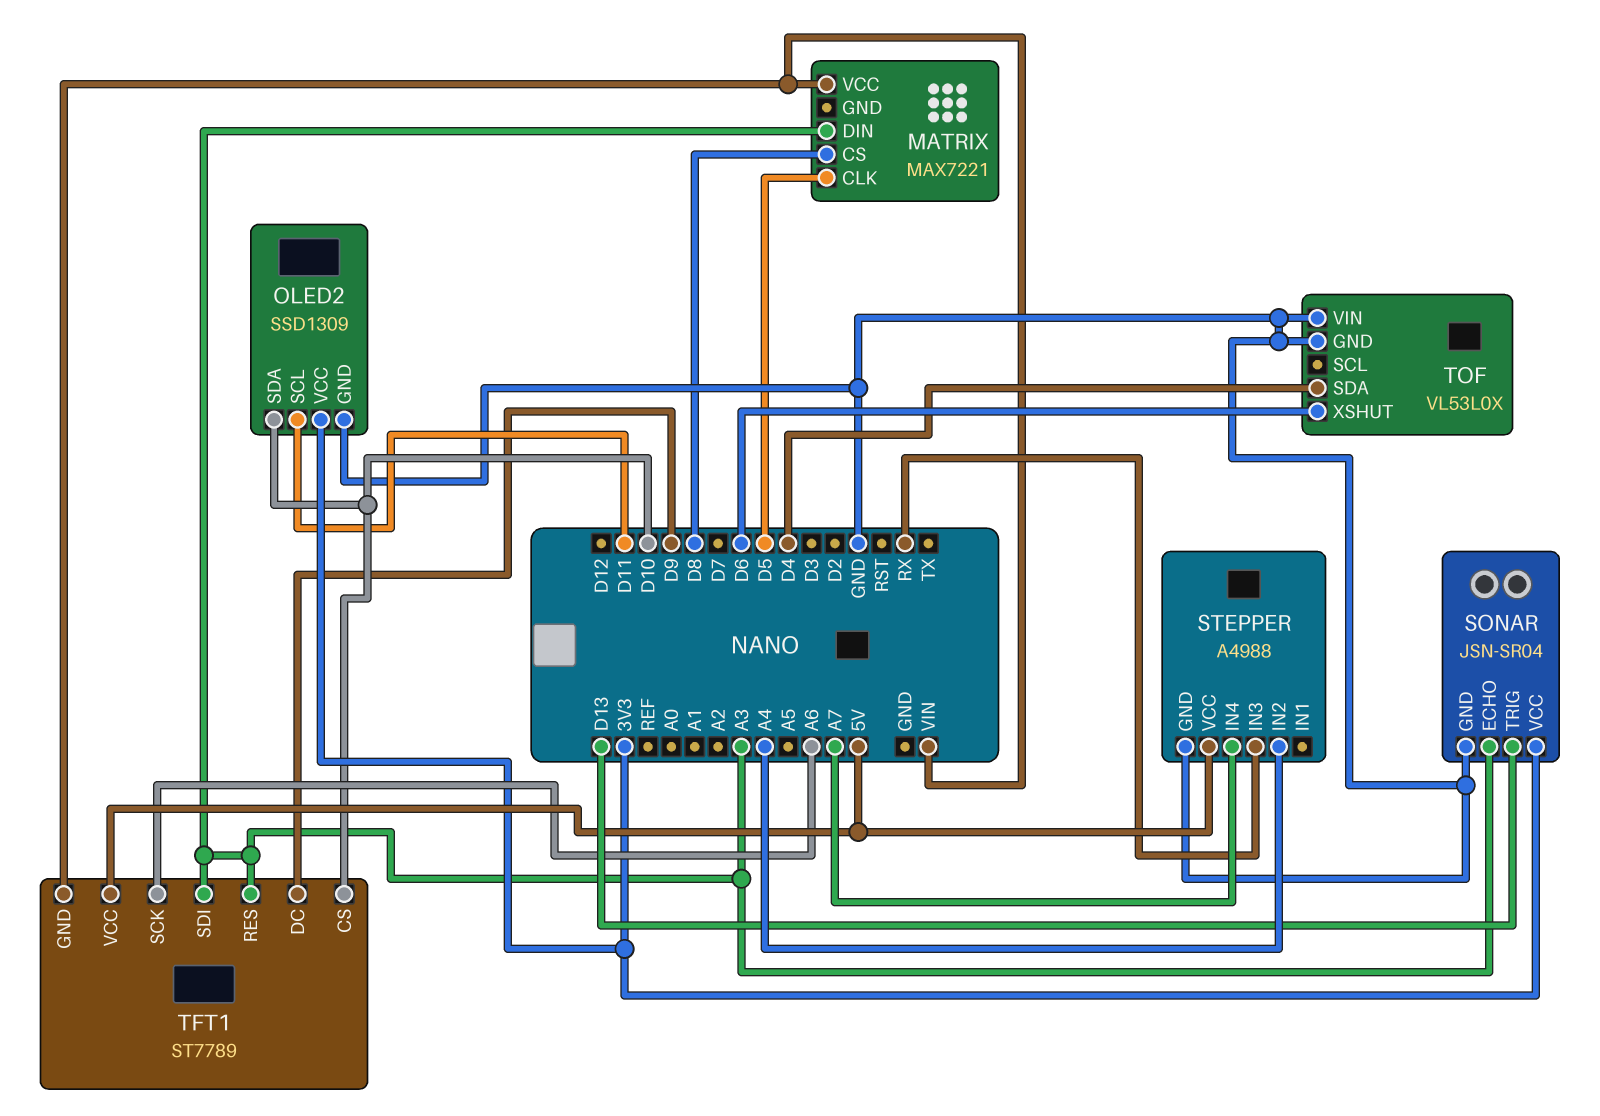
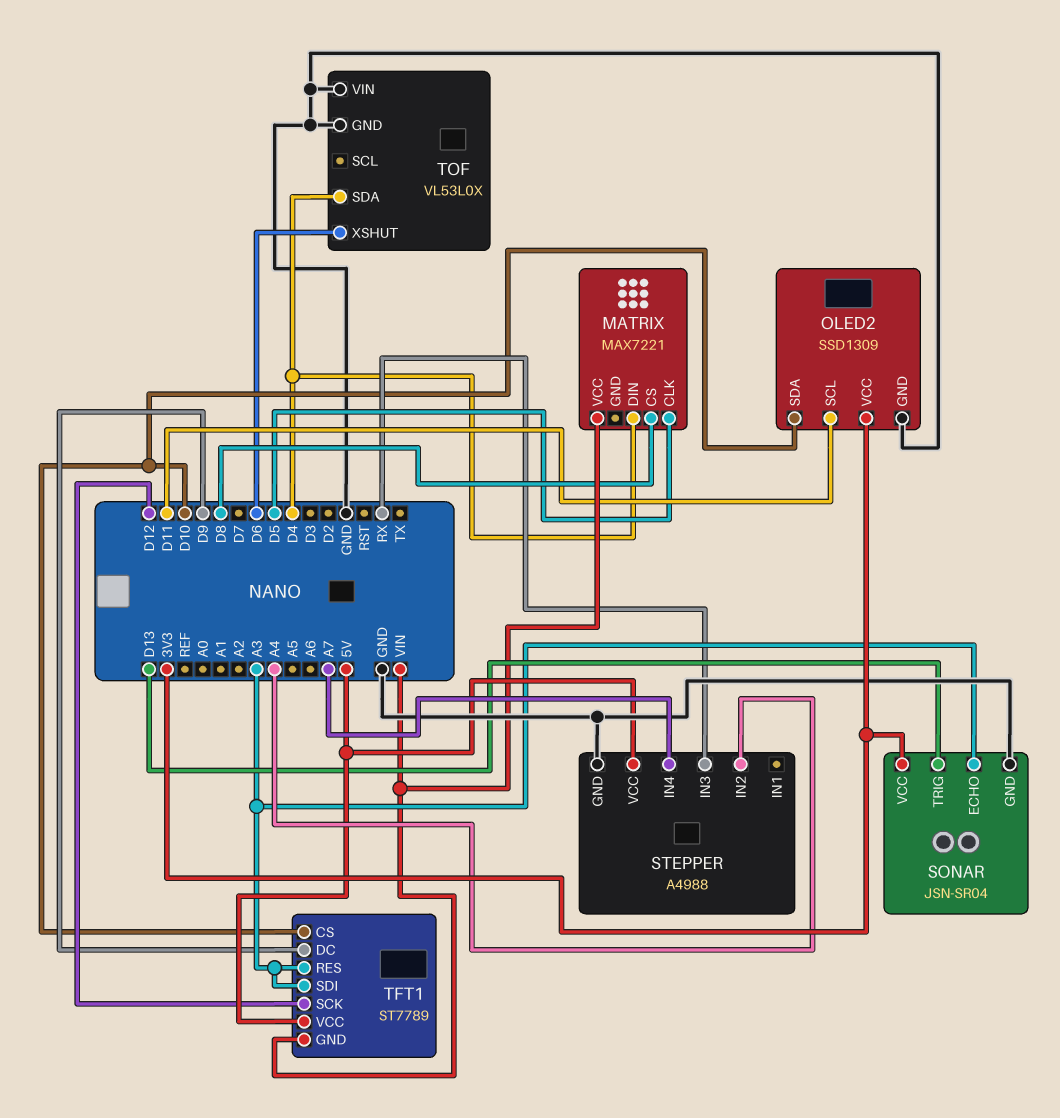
MATRIX pin DIN: A3 -> D4
TFT1 pin SCK: A6 -> D12

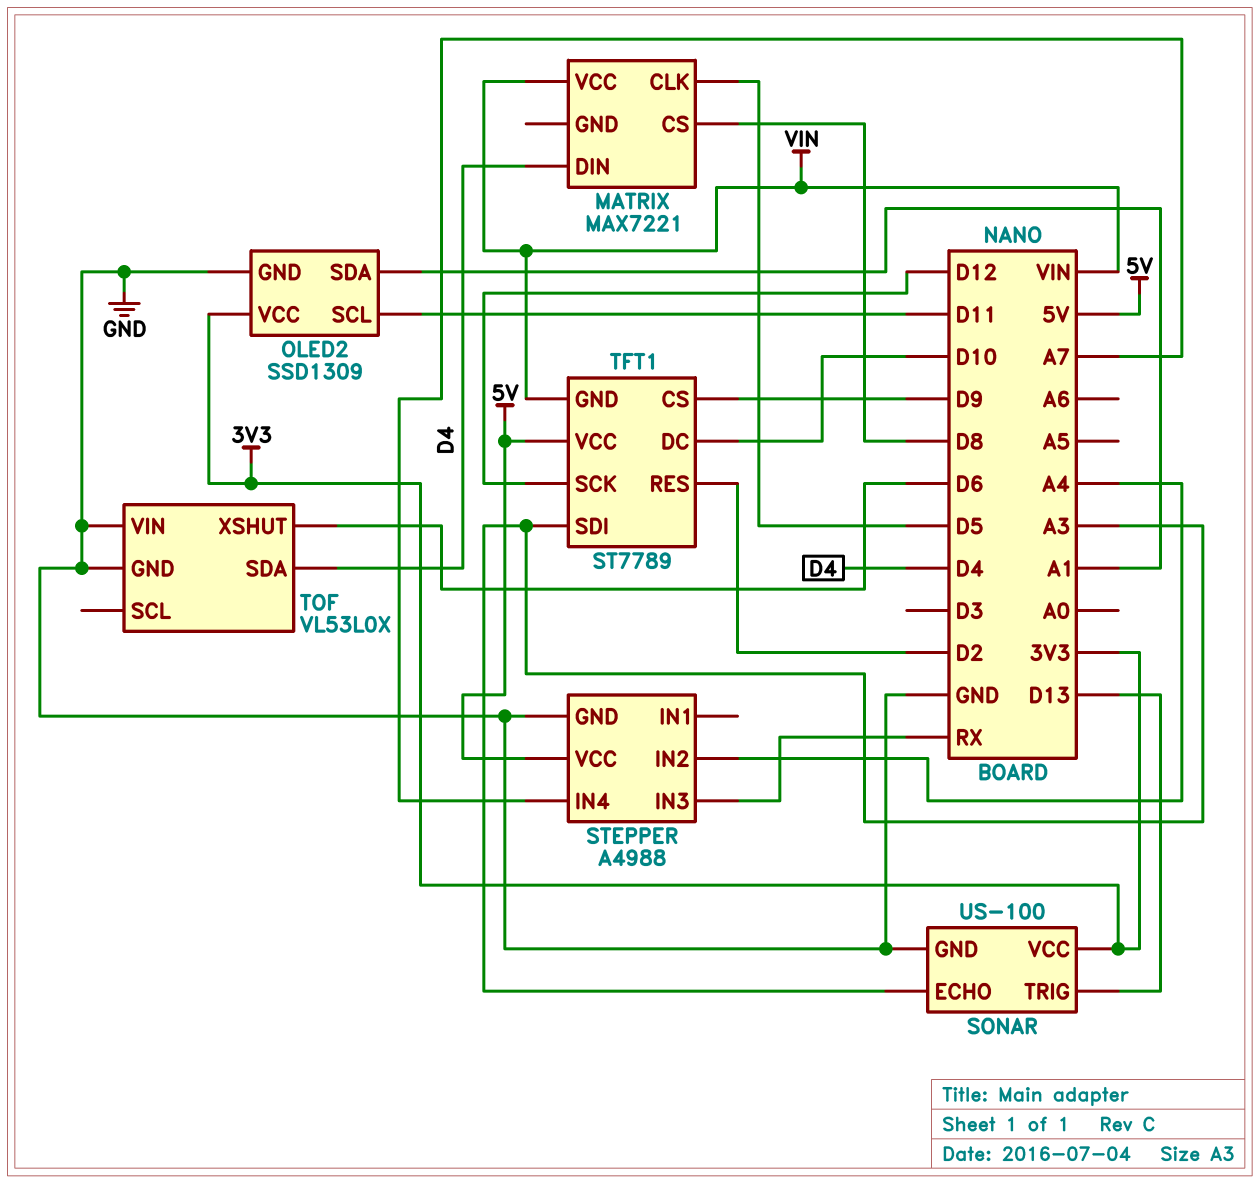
OLED2 pin SDA: D10 -> A1
SONAR: JSN-SR04 -> US-100
TFT1 pin CS: D10 -> D9
TFT1 pin DC: D9 -> D10
TFT1 pin RES: A3 -> D2

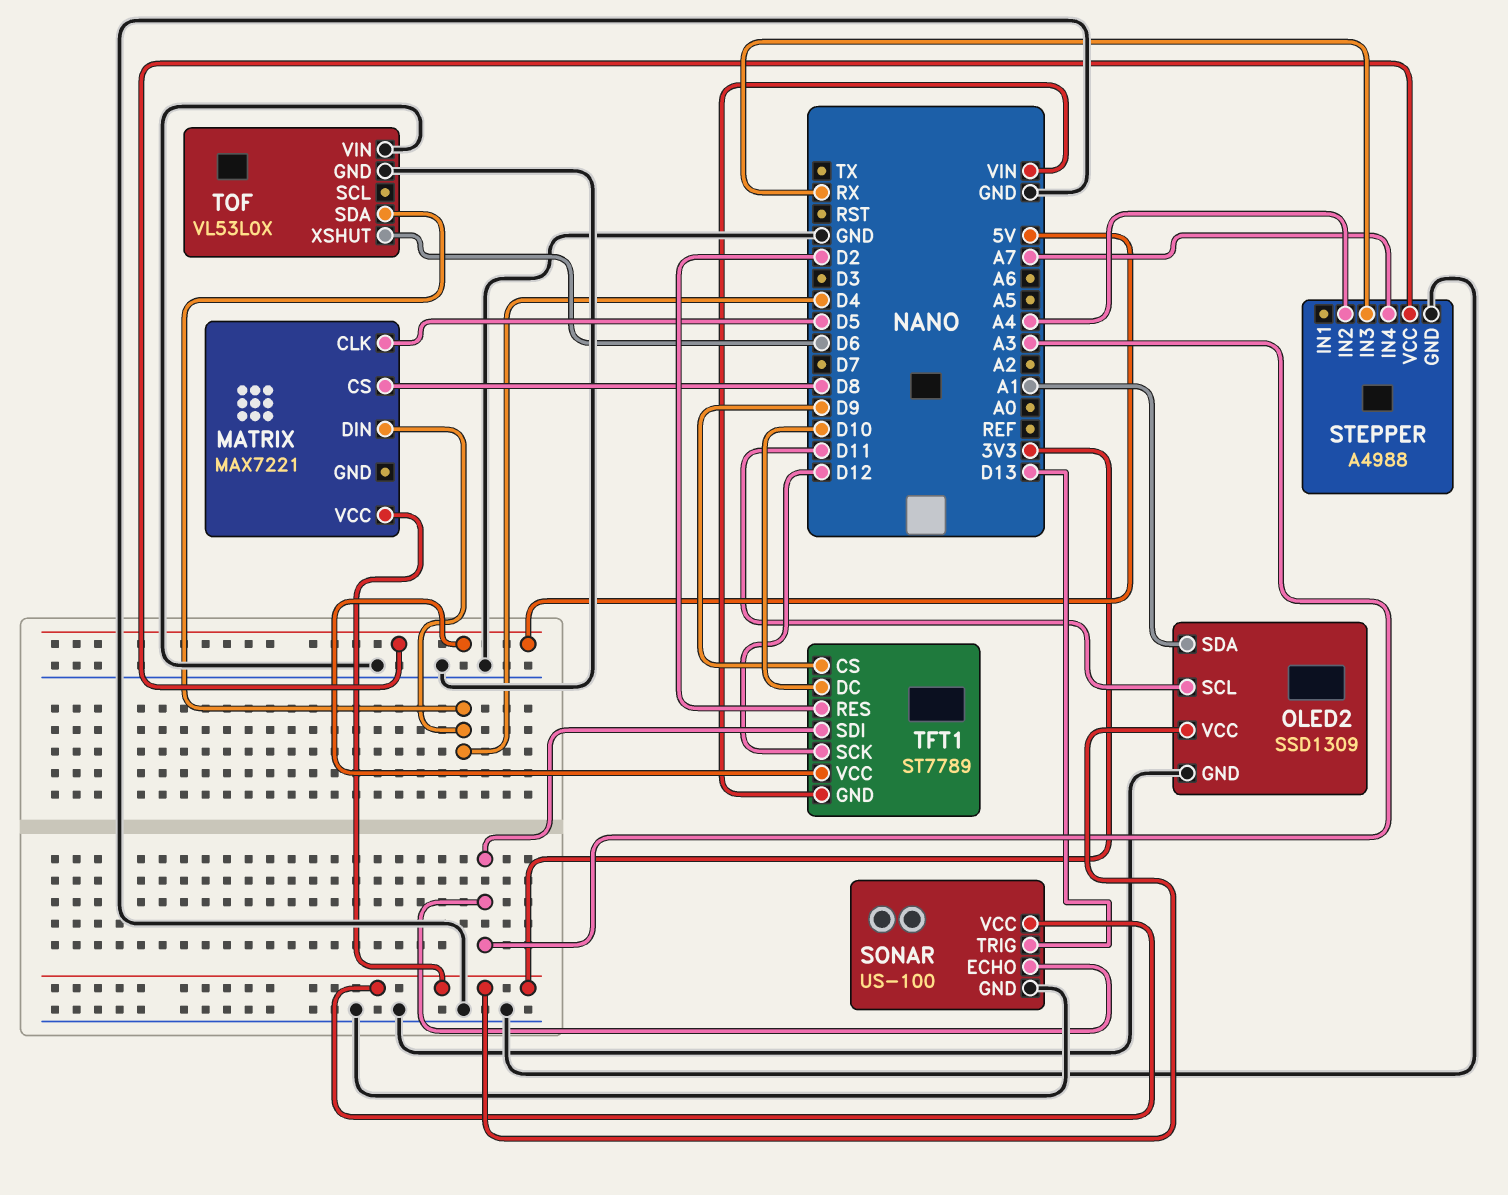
MATRIX pin VCC: VIN -> 3V3

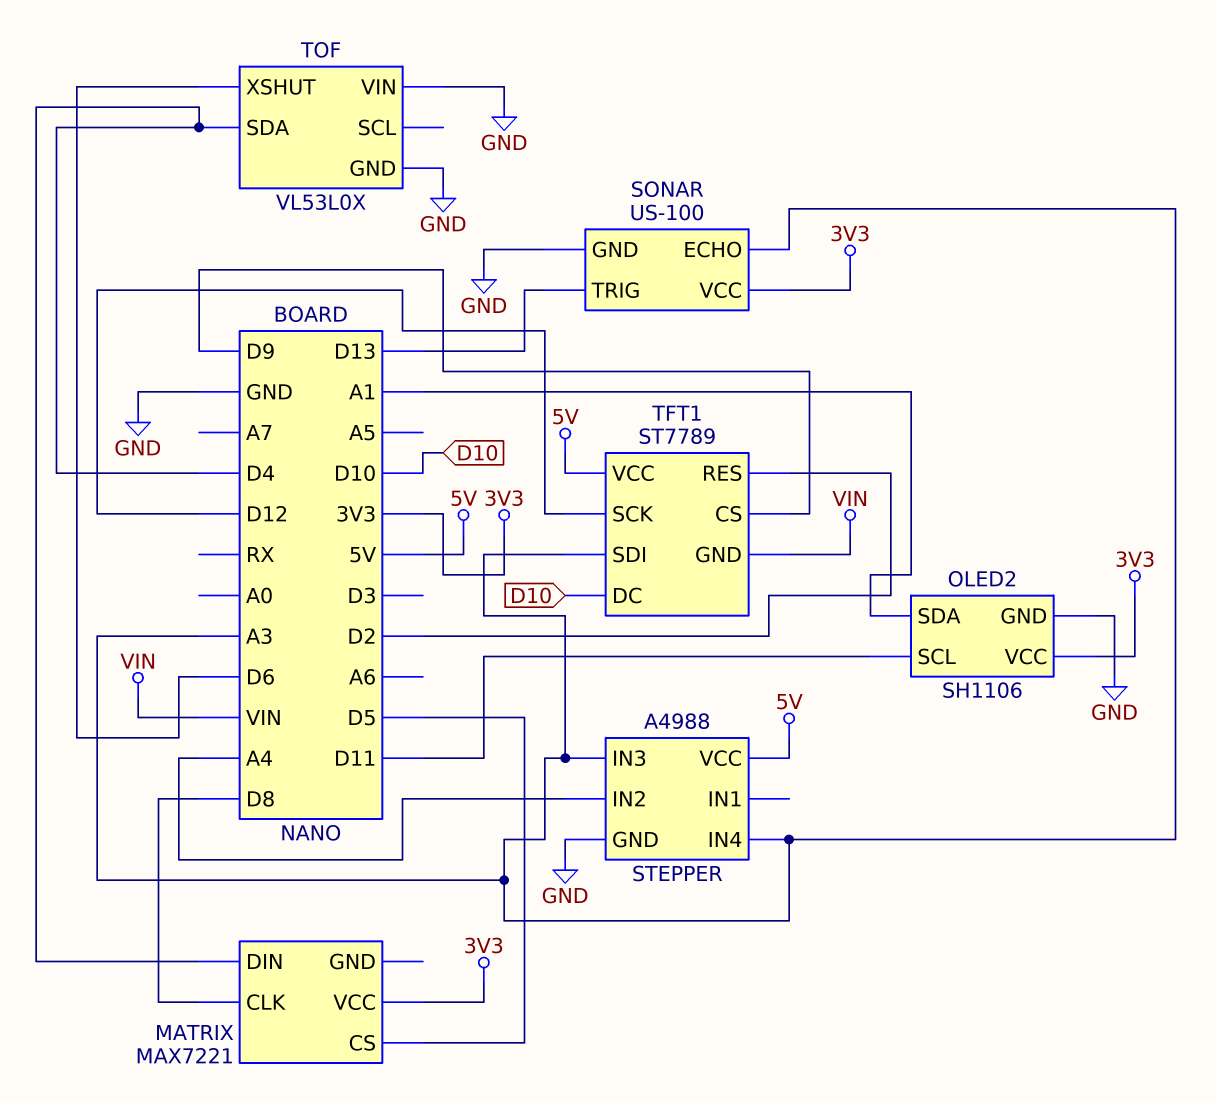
MATRIX pin CLK: D5 -> D8
MATRIX pin CS: D8 -> D5
OLED2: SSD1309 -> SH1106
STEPPER pin IN3: RX -> A3
STEPPER pin IN4: A7 -> A3

